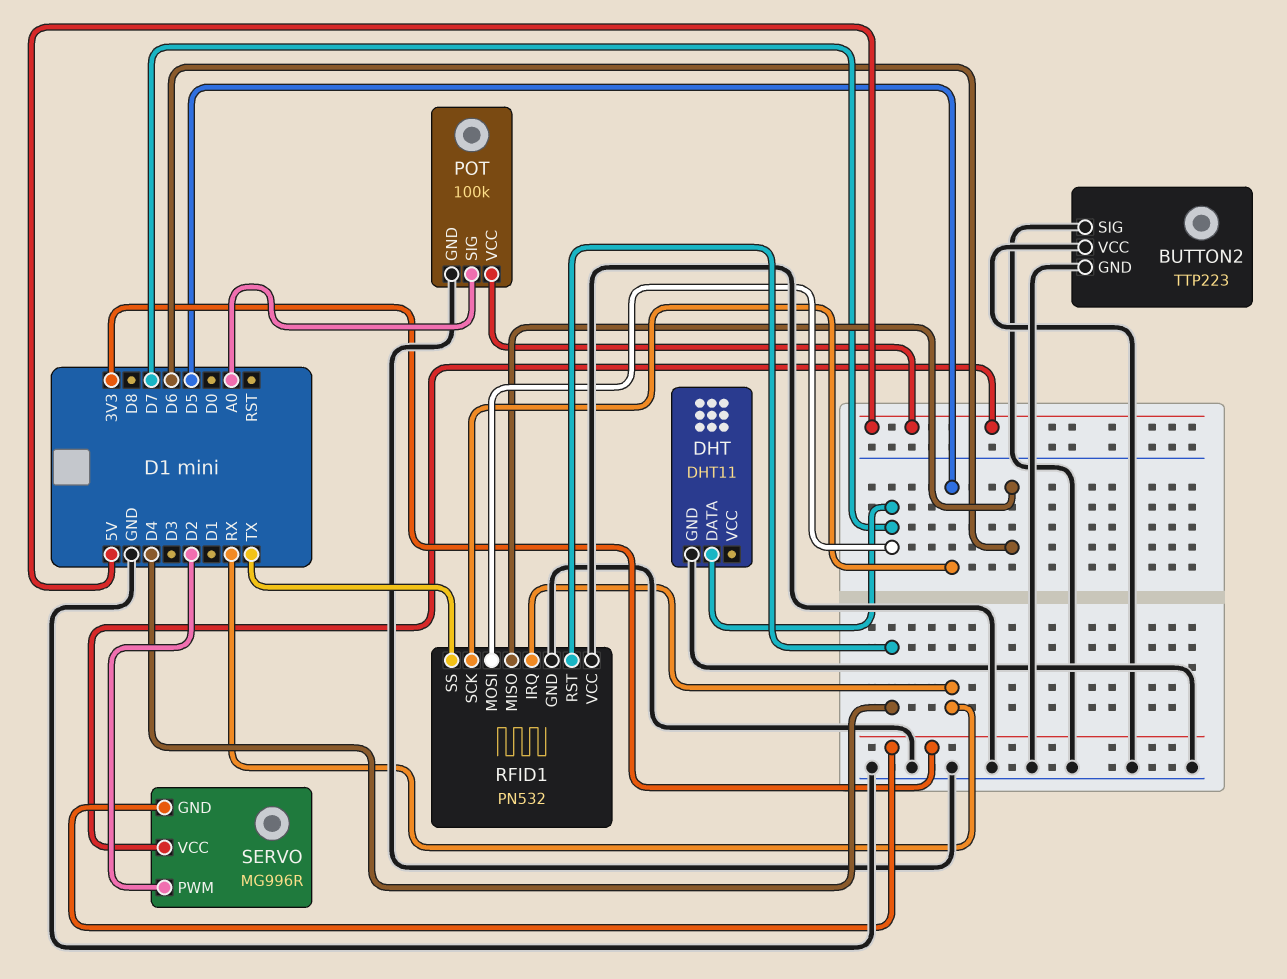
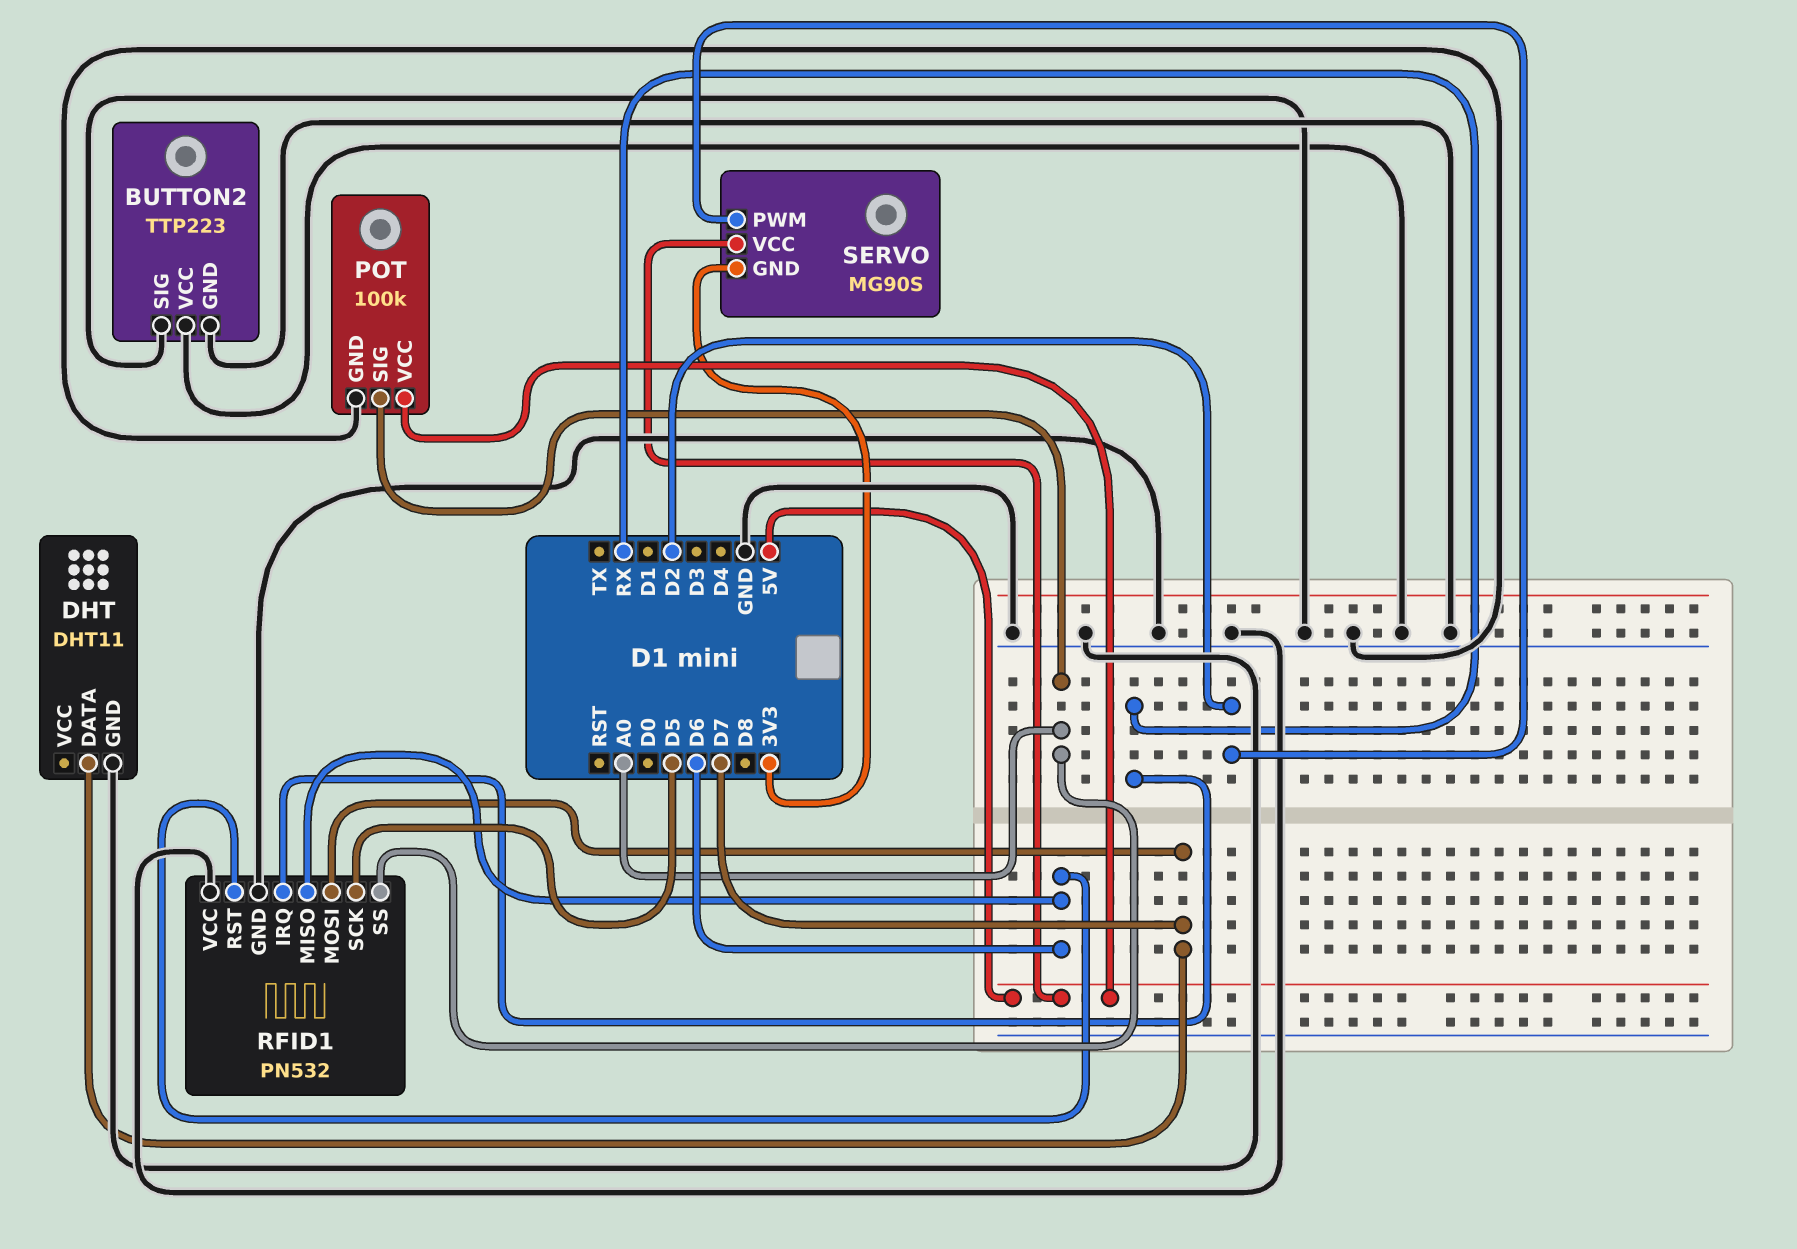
RFID1 pin RST: D4 -> D6
RFID1 pin SS: TX -> A0
SERVO: MG996R -> MG90S

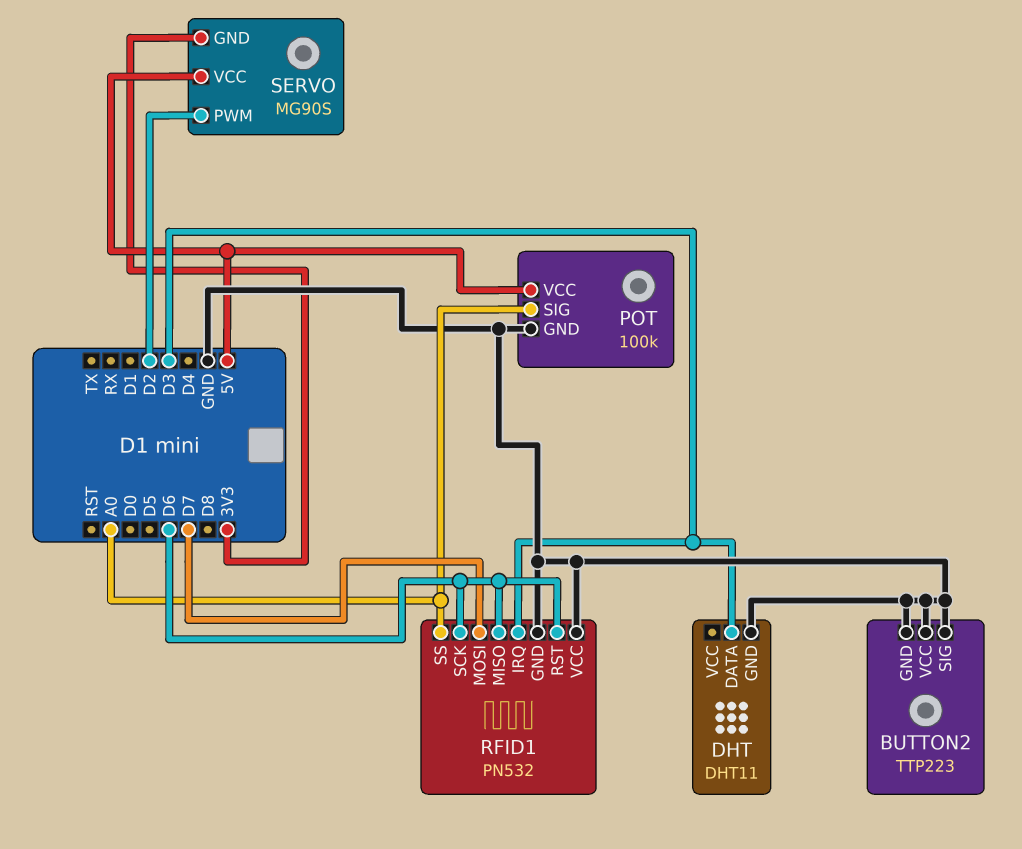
DHT pin DATA: D7 -> D3
RFID1 pin IRQ: RX -> D3
RFID1 pin SCK: D5 -> D6

